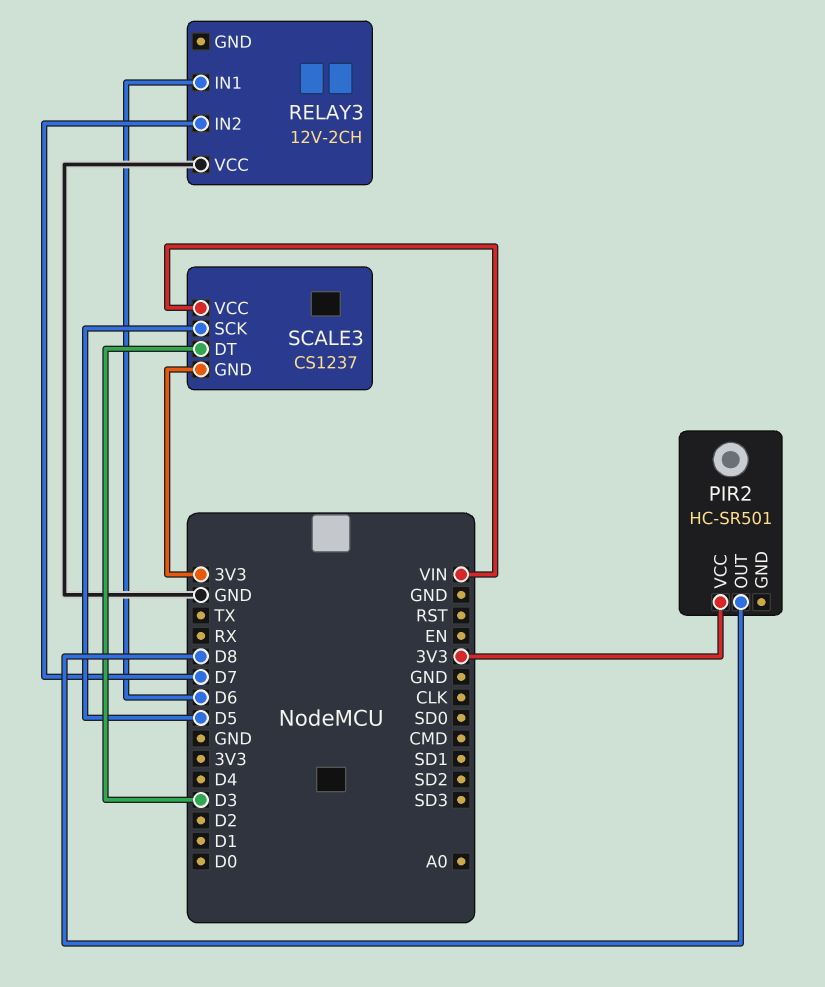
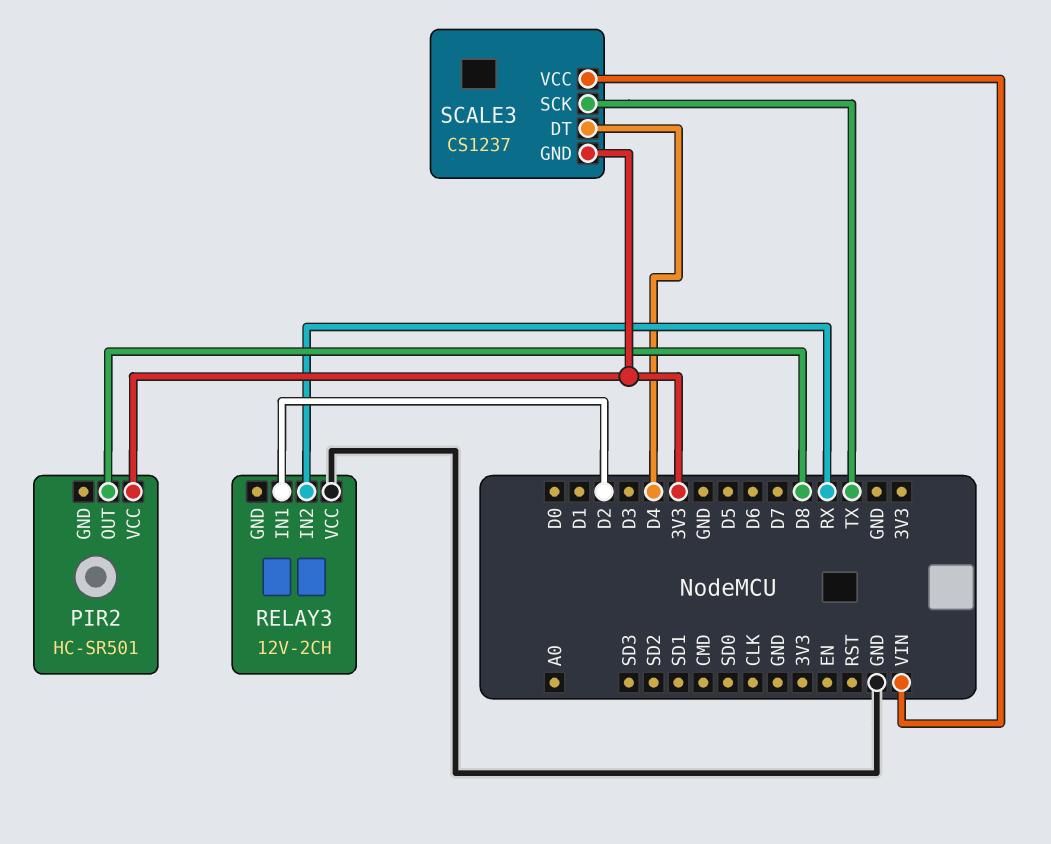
RELAY3 pin IN1: D6 -> D2
RELAY3 pin IN2: D7 -> RX
SCALE3 pin DT: D3 -> D4
SCALE3 pin SCK: D5 -> TX

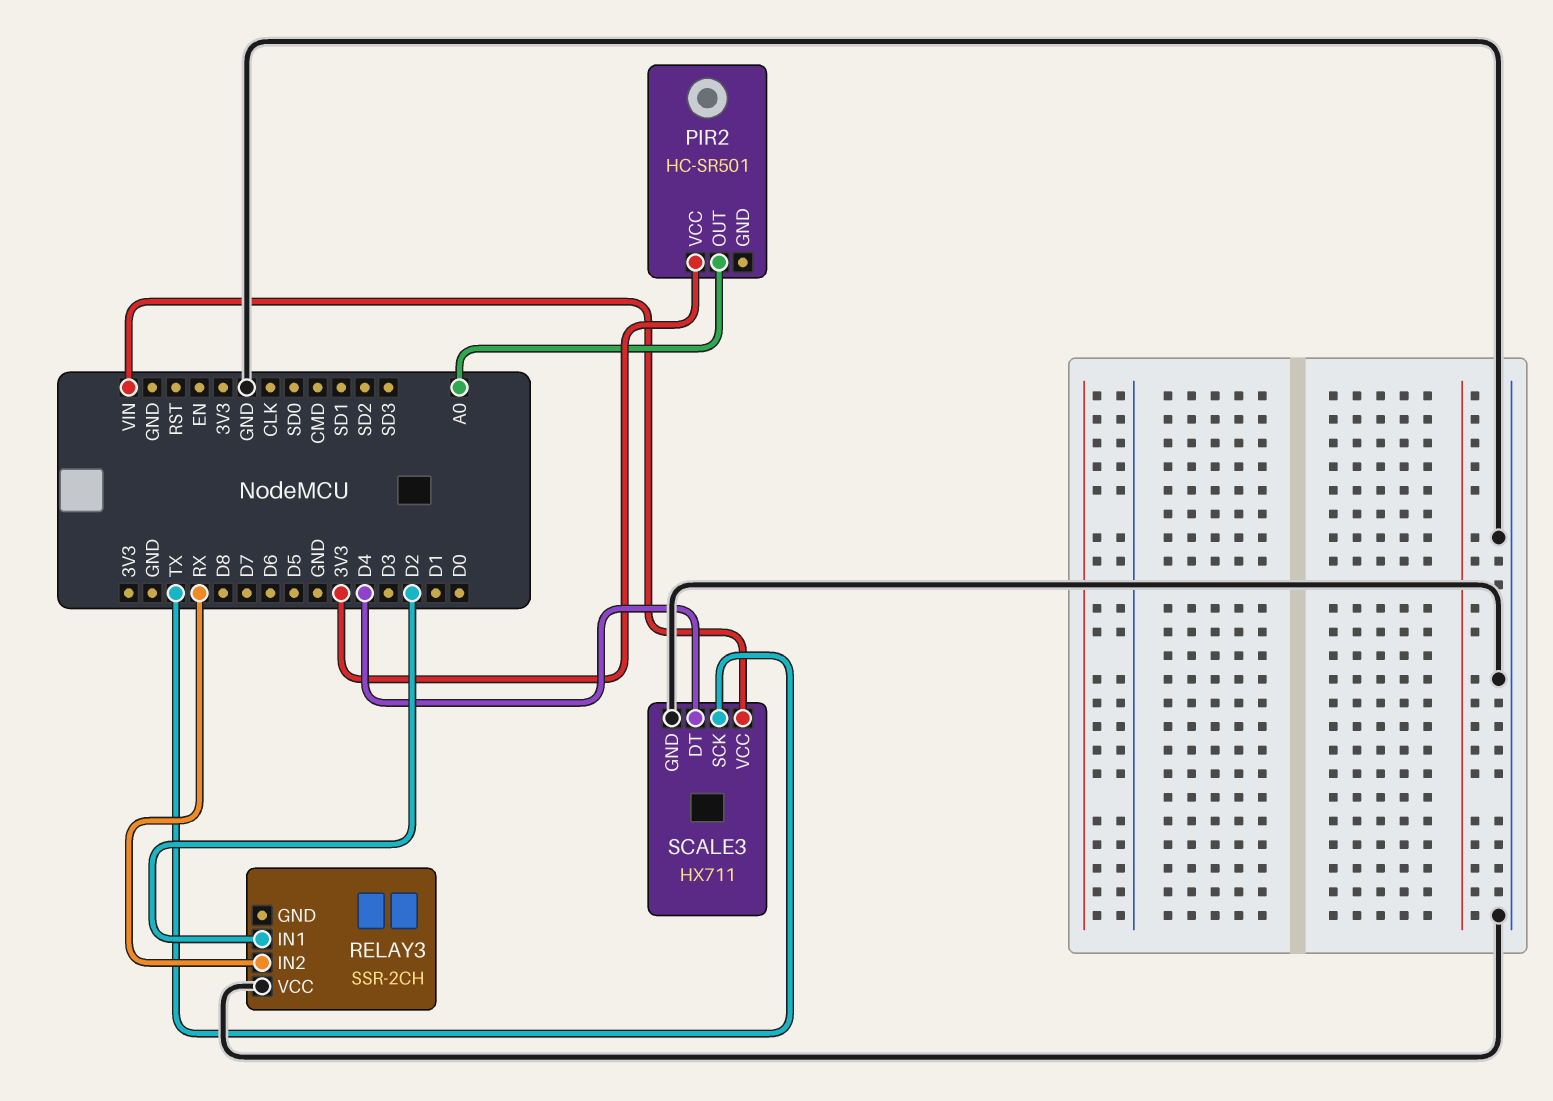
PIR2 pin OUT: D8 -> A0
RELAY3: 12V-2CH -> SSR-2CH
SCALE3: CS1237 -> HX711
SCALE3 pin GND: 3V3 -> GND

